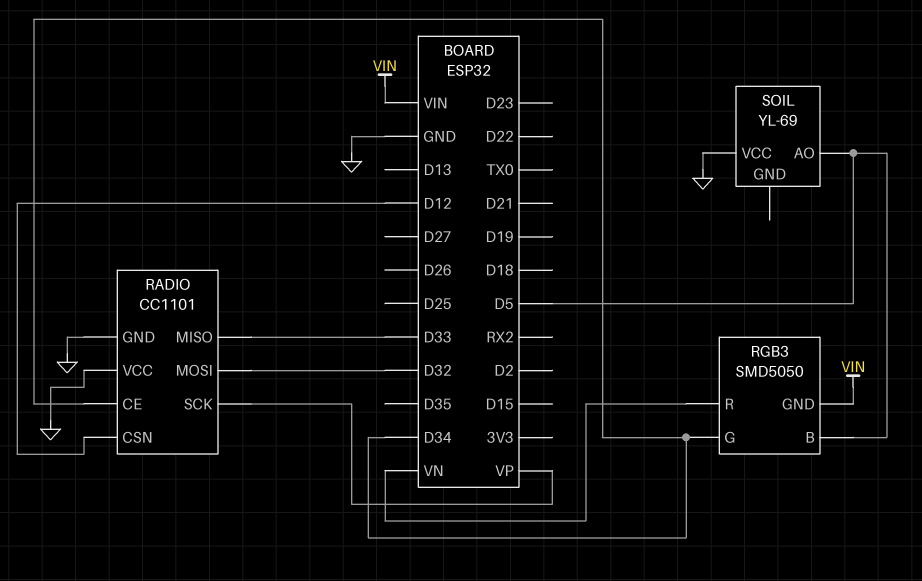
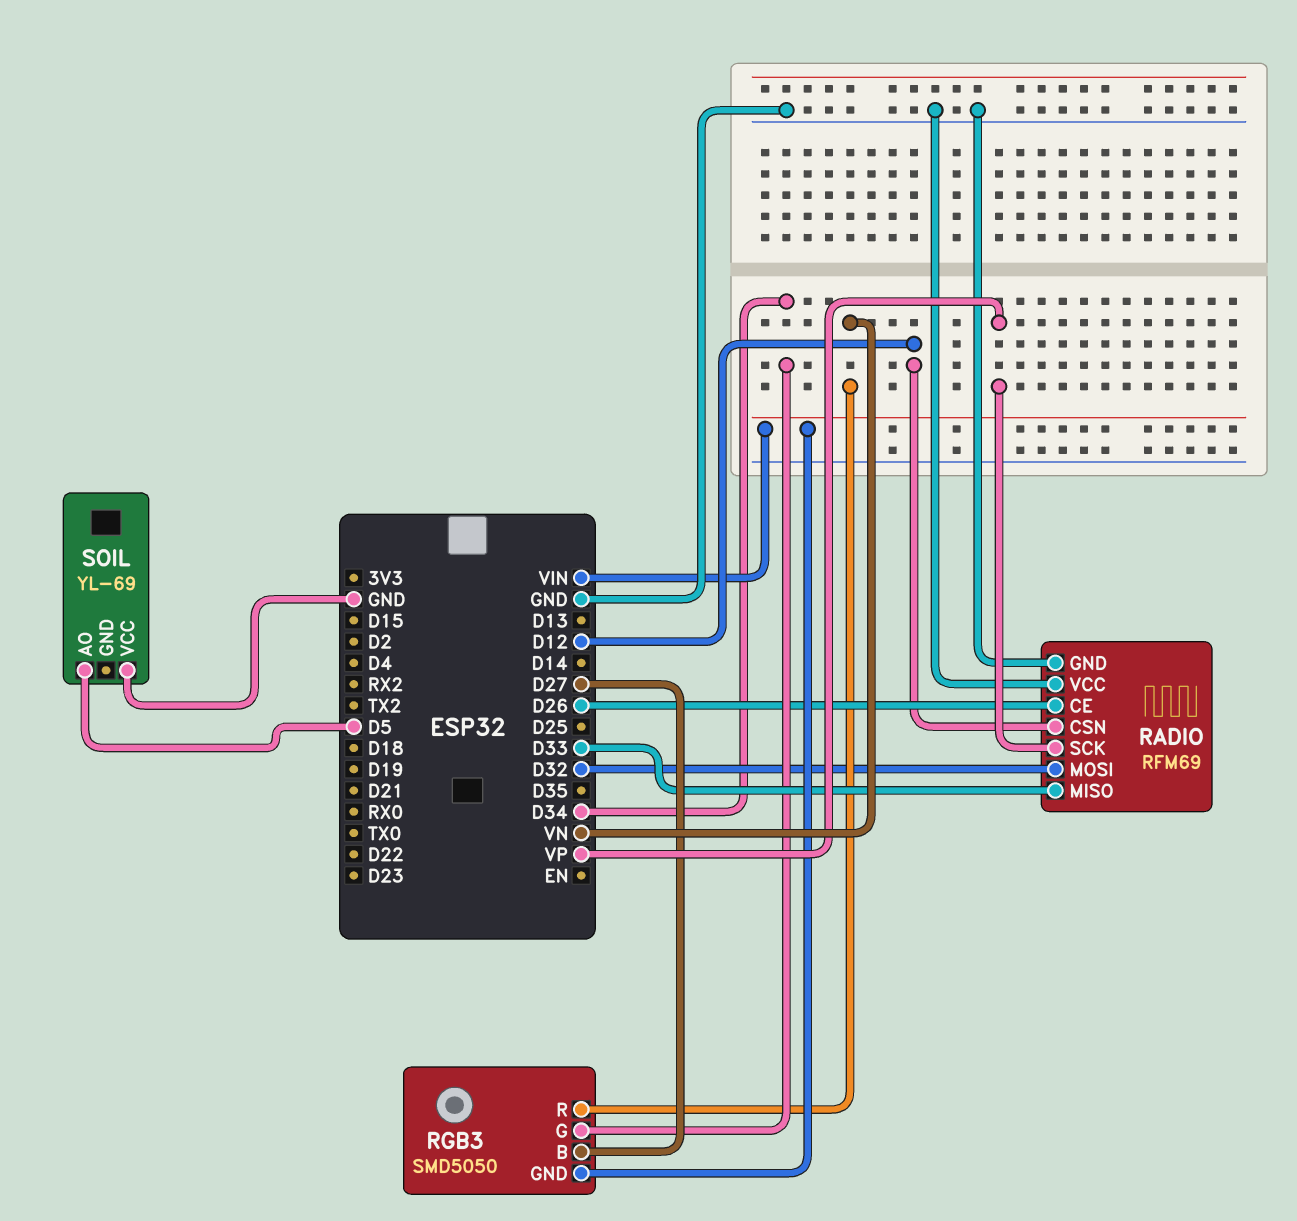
RADIO: CC1101 -> RFM69
RADIO pin CE: D34 -> D26
RGB3 pin B: D5 -> D27

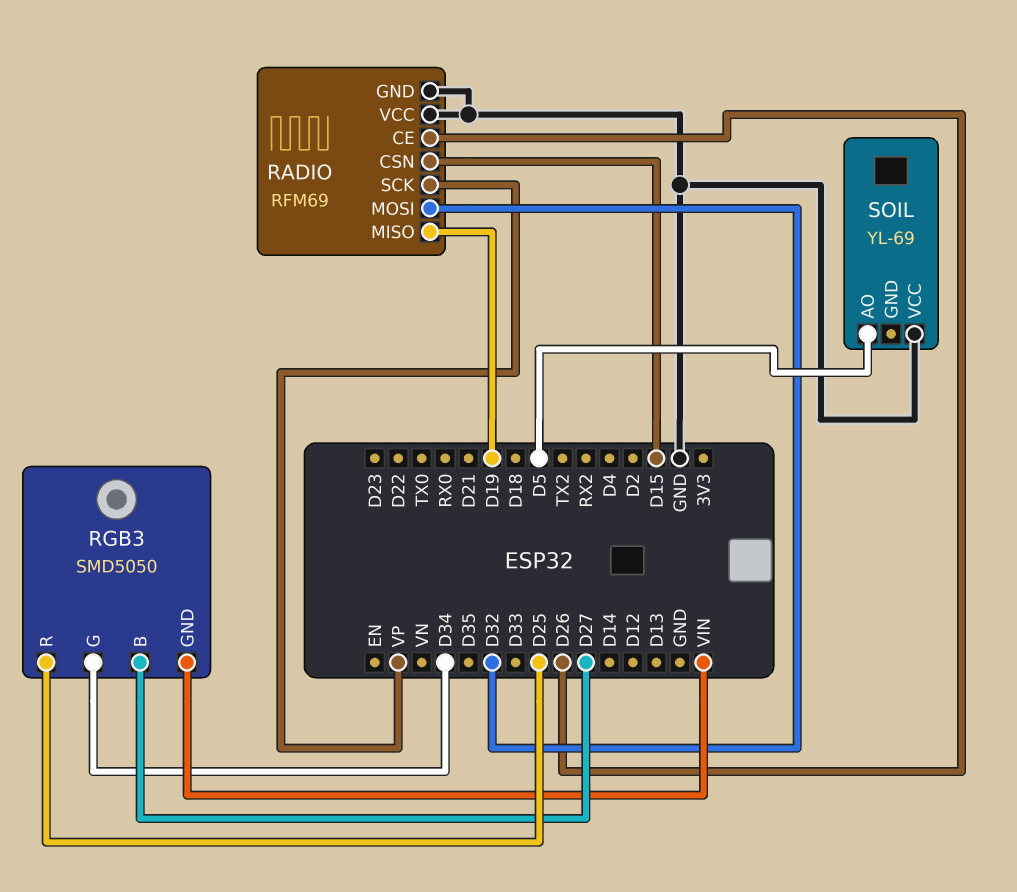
RADIO pin CSN: D12 -> D15
RADIO pin MISO: D33 -> D19
RGB3 pin R: VN -> D25

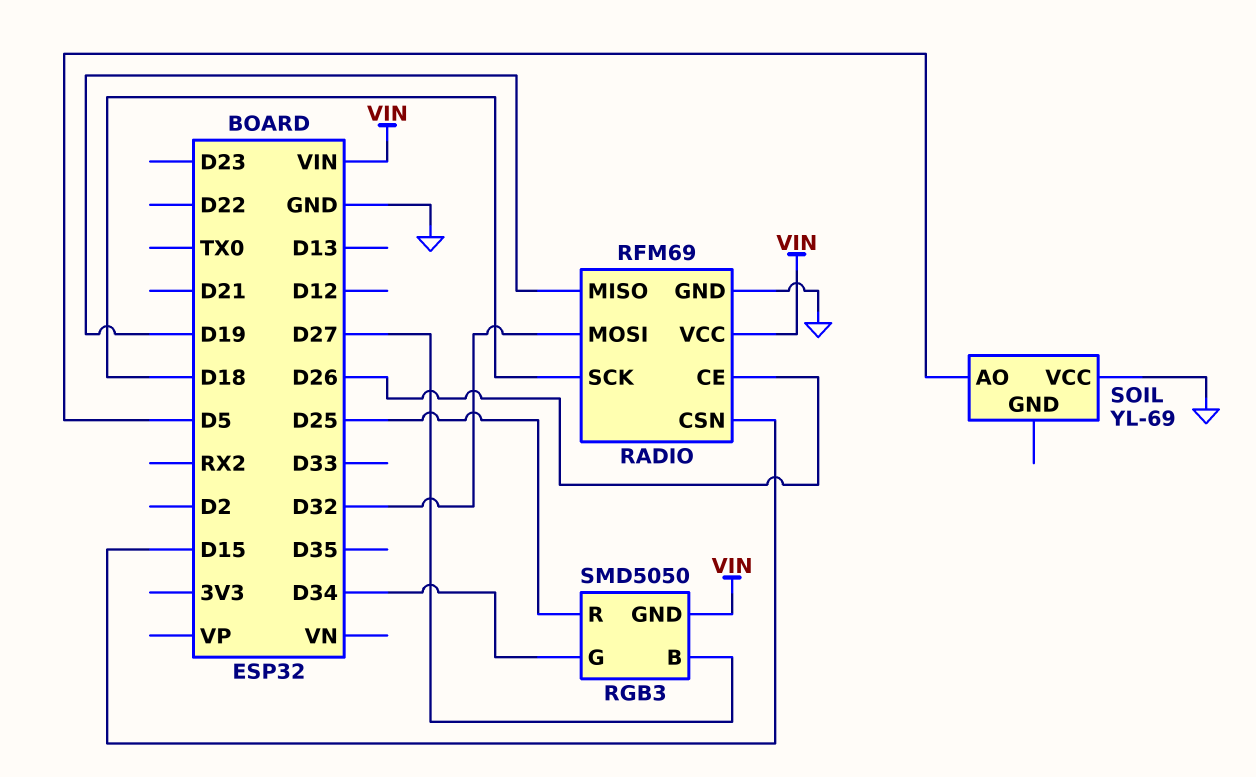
RADIO pin SCK: VP -> D18
RADIO pin VCC: GND -> VIN

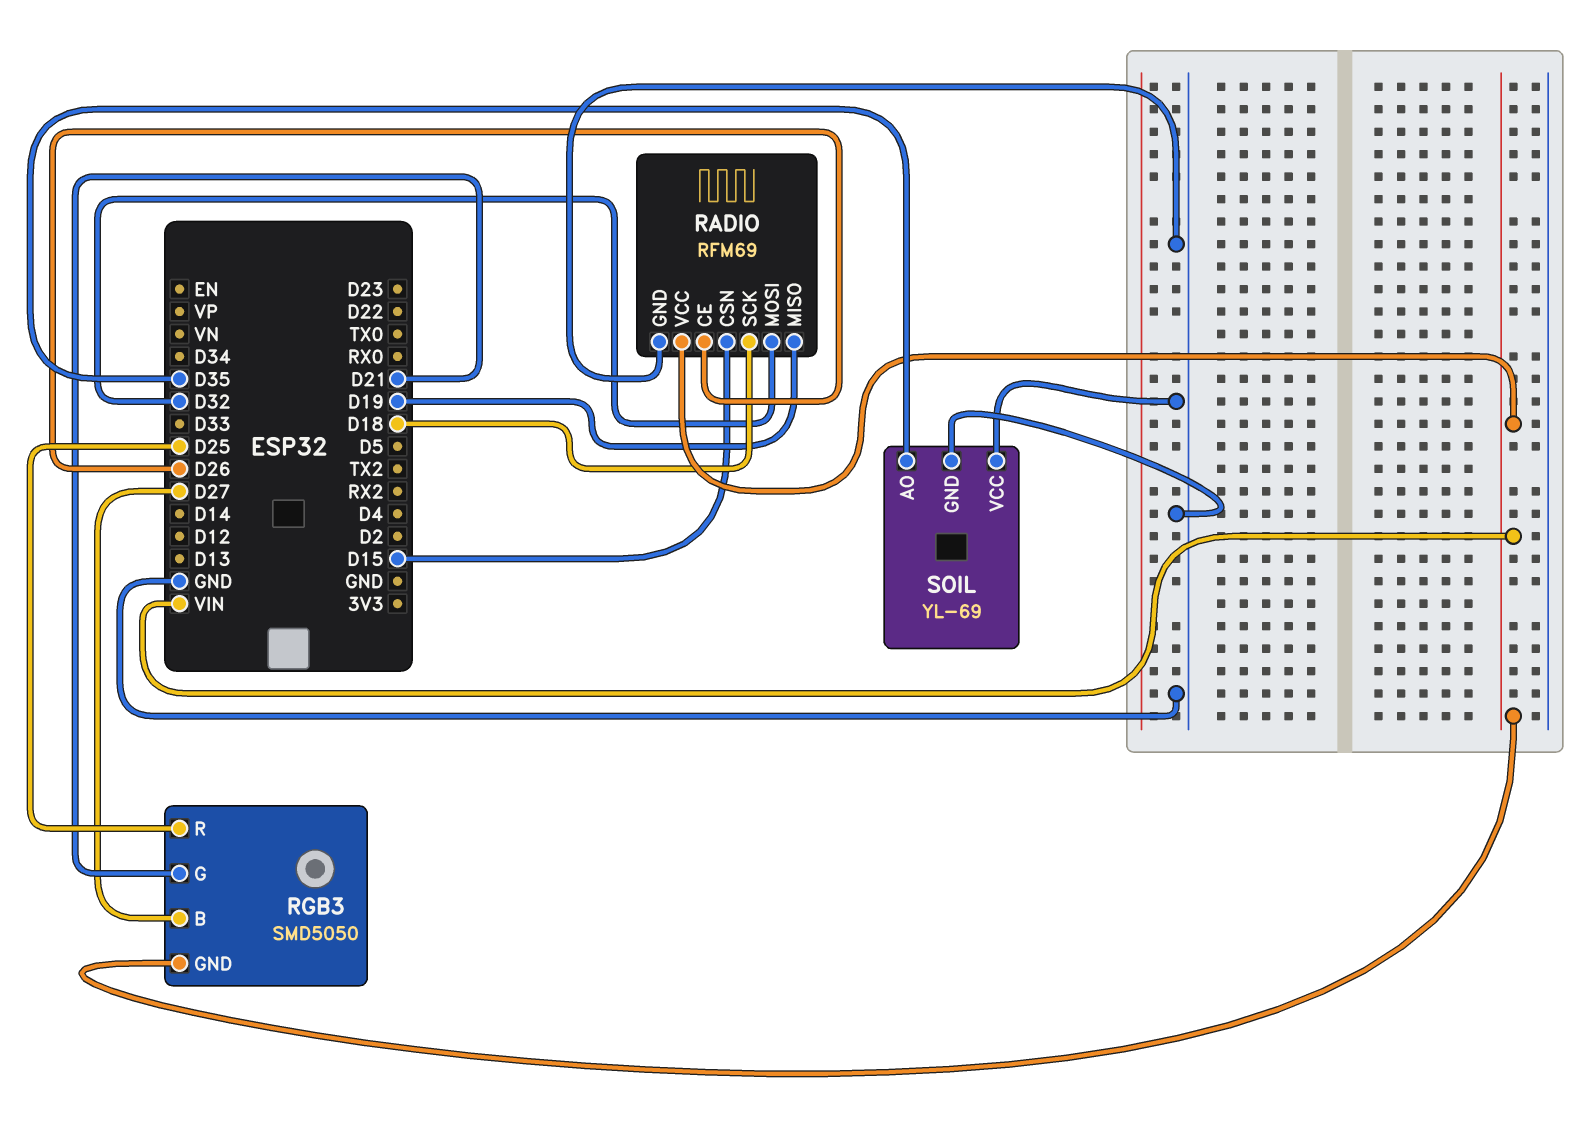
RGB3 pin G: D34 -> D21
SOIL pin AO: D5 -> D35
SOIL pin GND: none -> GND

